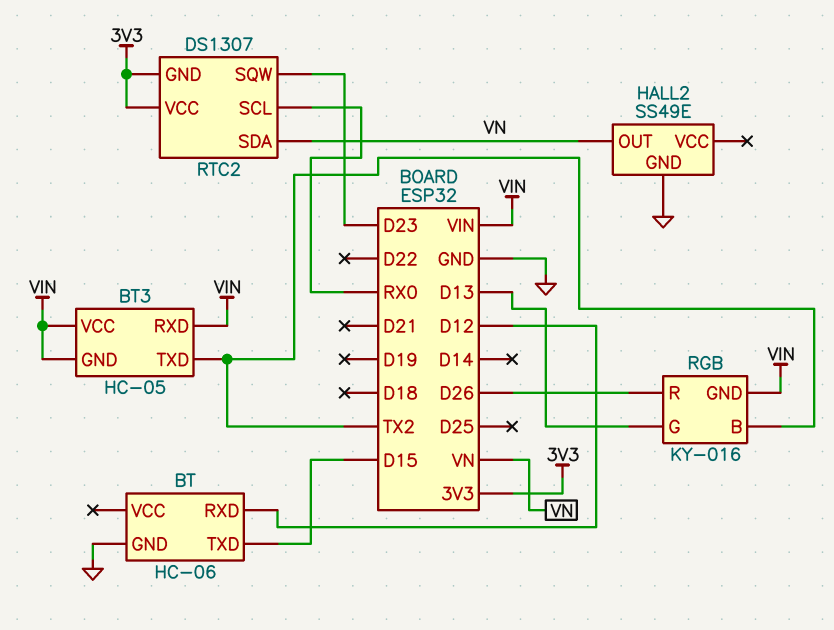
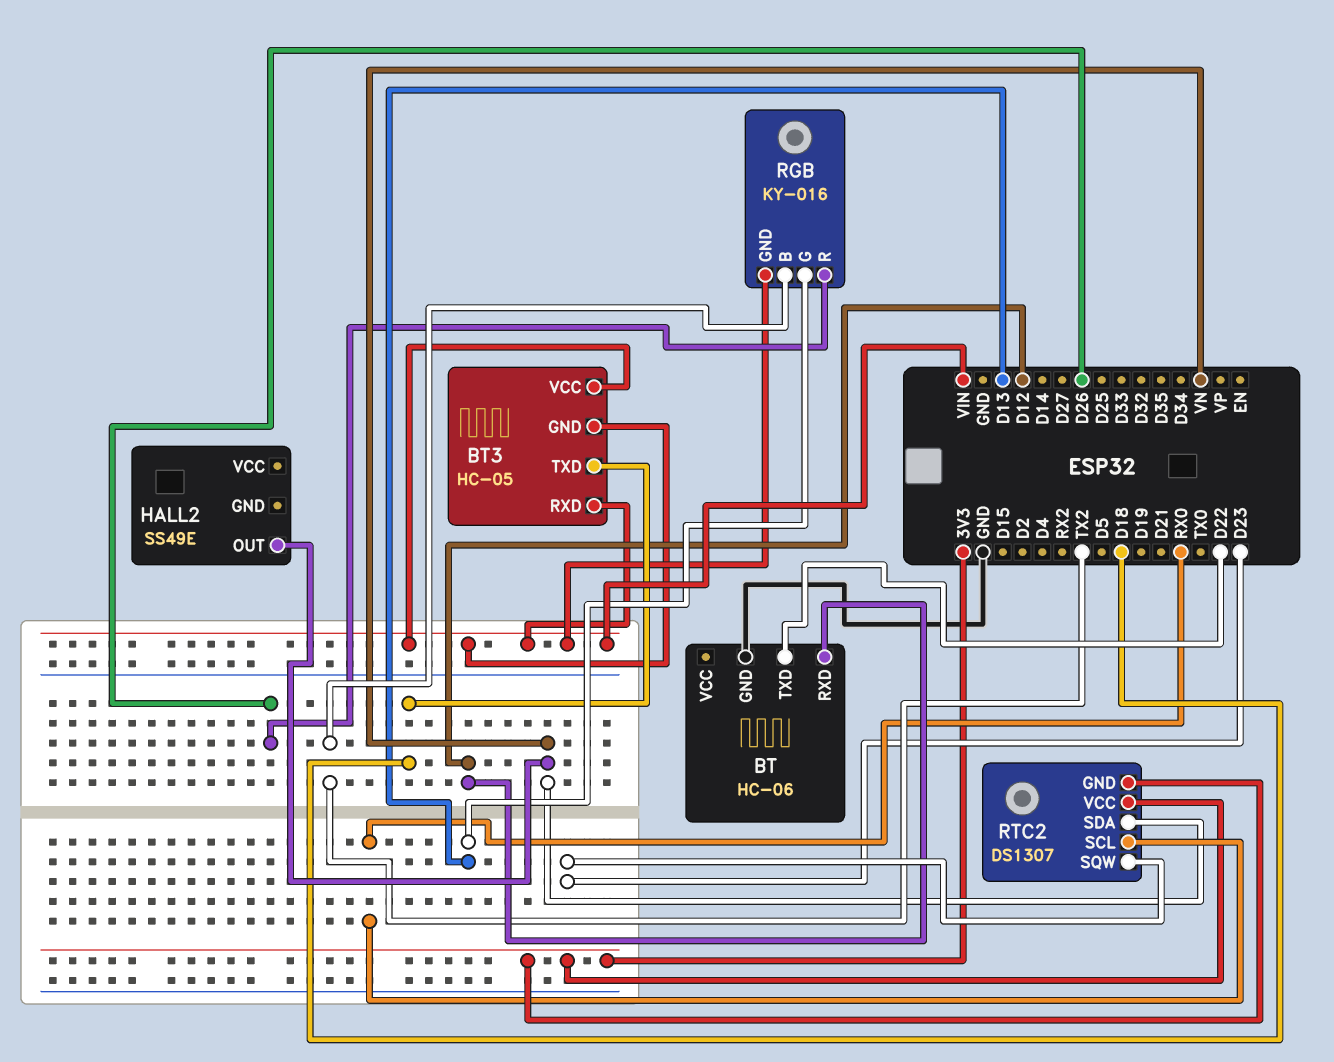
BT pin TXD: D15 -> D22
BT3 pin TXD: TX2 -> D18
HALL2 pin GND: GND -> none

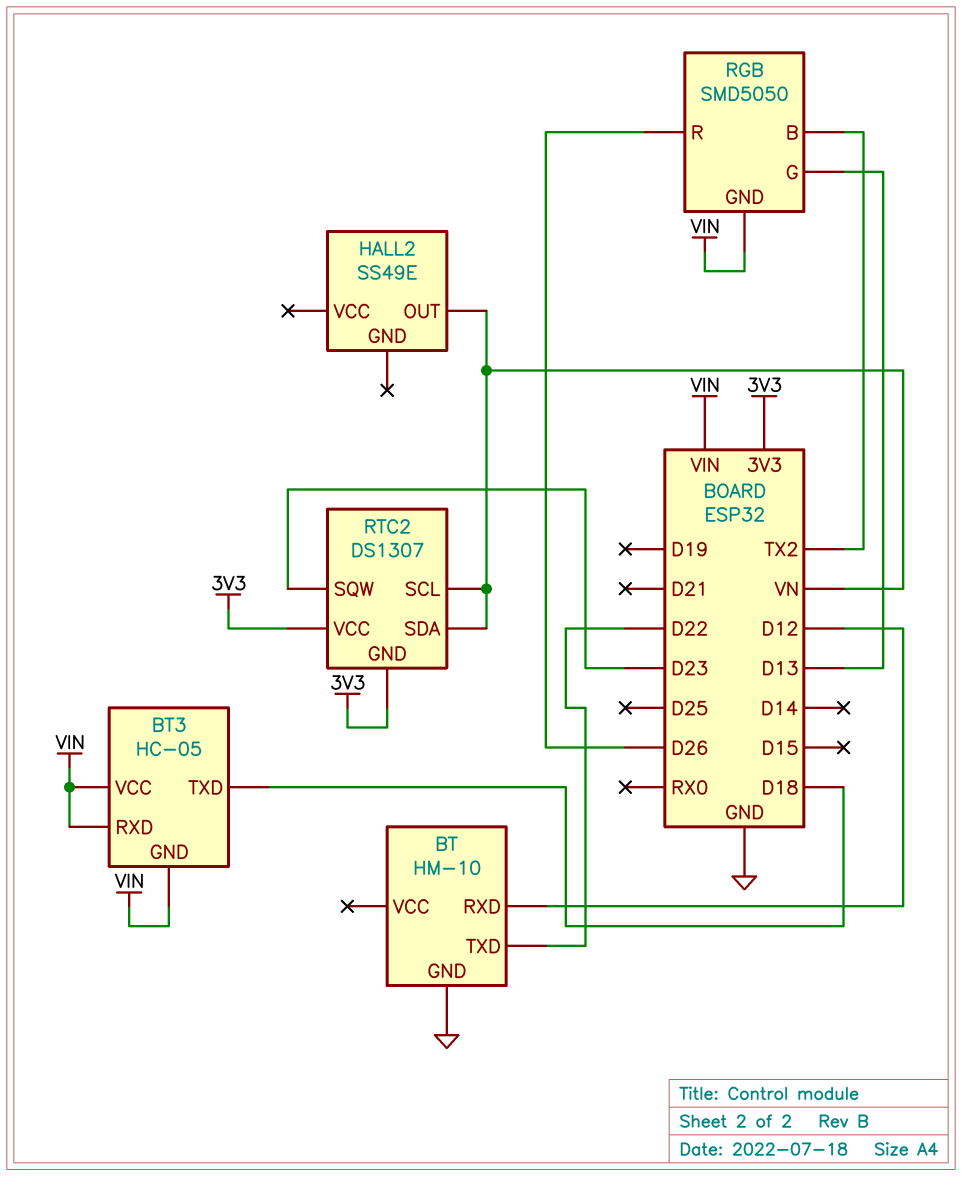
BT: HC-06 -> HM-10
RGB: KY-016 -> SMD5050
RTC2 pin SCL: RX0 -> VN

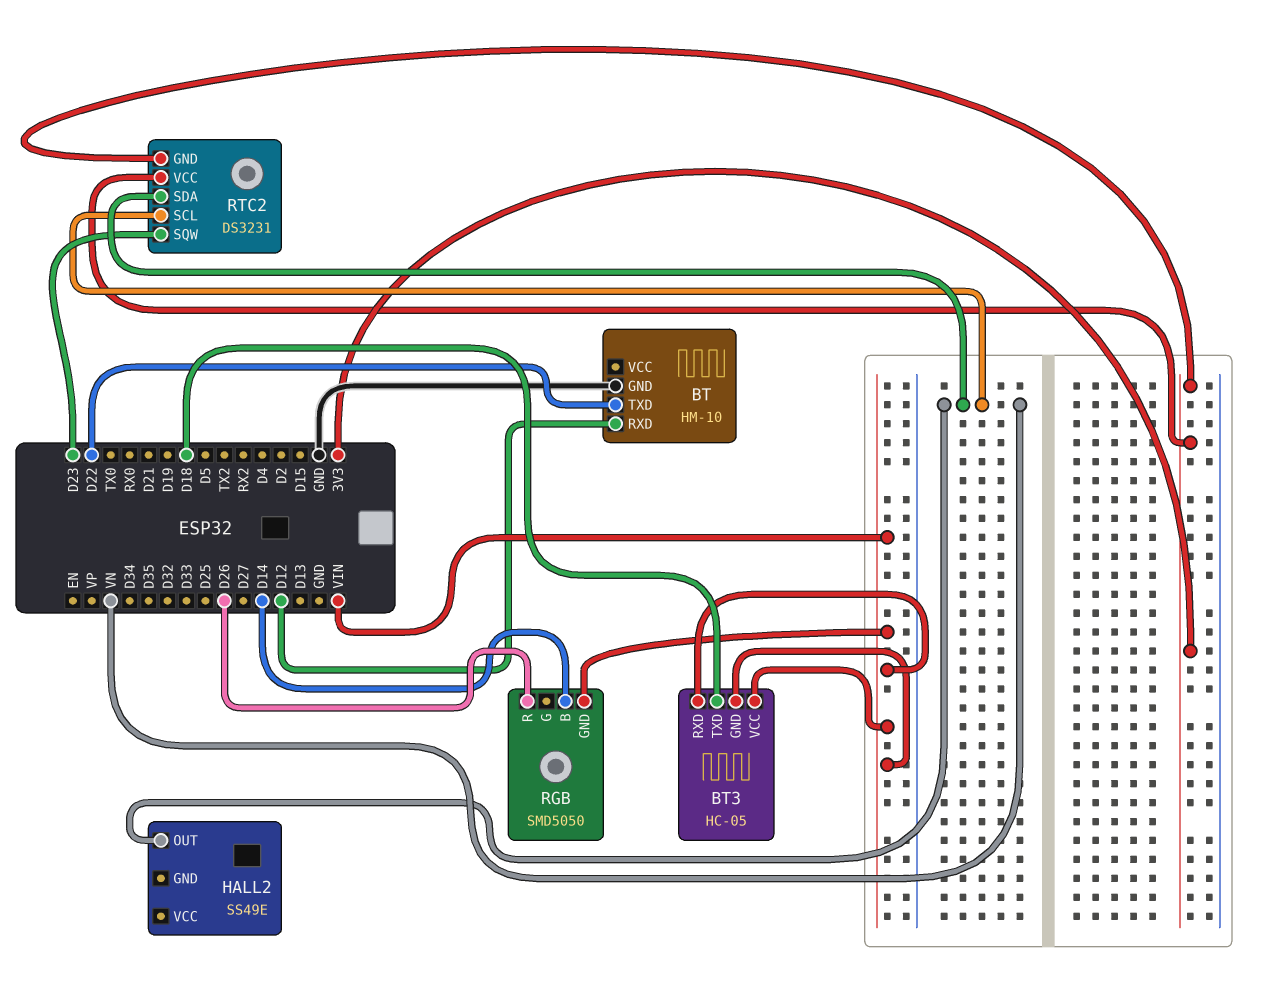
RGB pin B: TX2 -> D14
RGB pin G: D13 -> none
RTC2: DS1307 -> DS3231

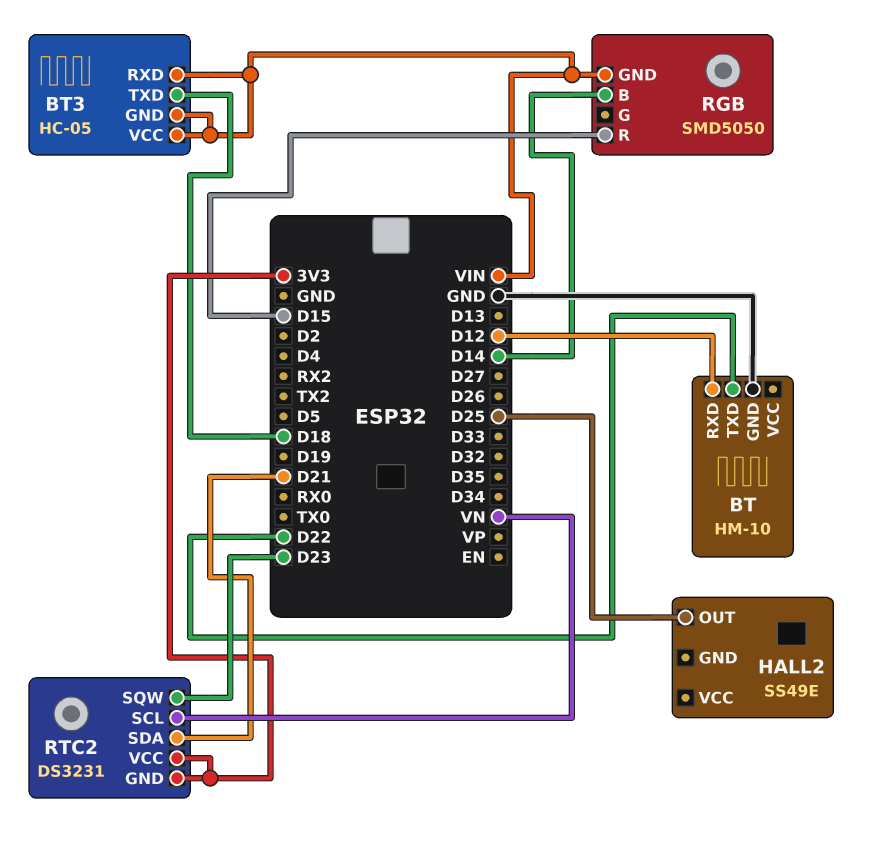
HALL2 pin OUT: VN -> D25
RGB pin R: D26 -> D15
RTC2 pin SDA: VN -> D21

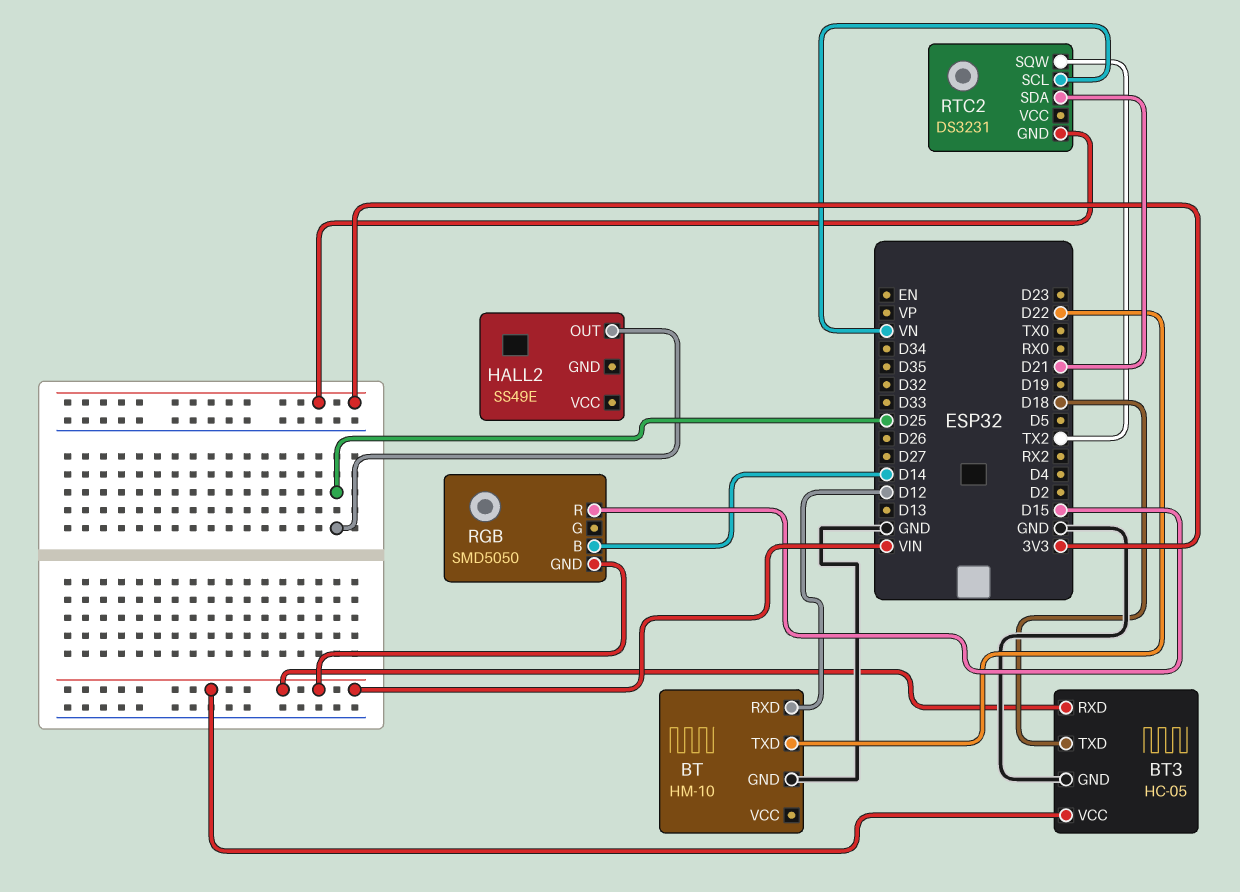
BT3 pin GND: VIN -> GND
RTC2 pin SQW: D23 -> TX2
RTC2 pin VCC: 3V3 -> none

